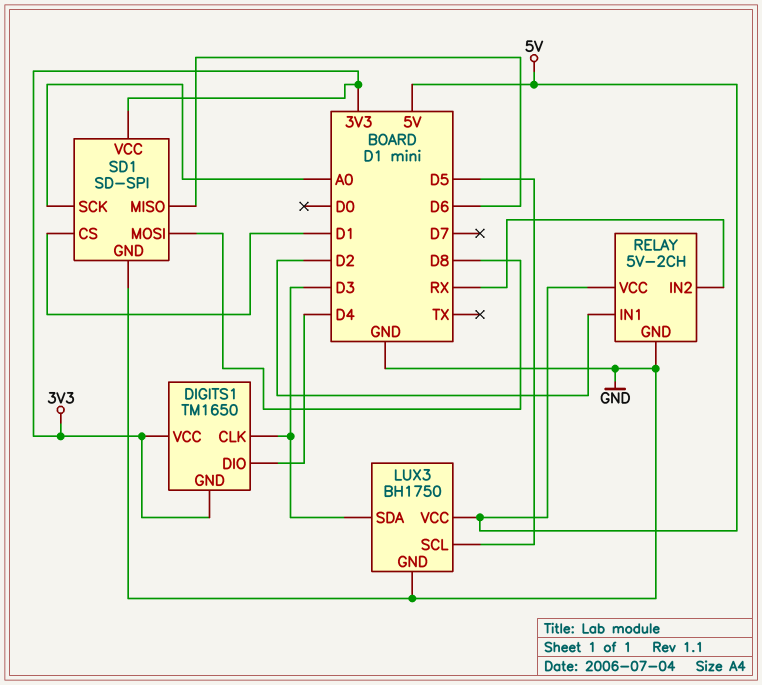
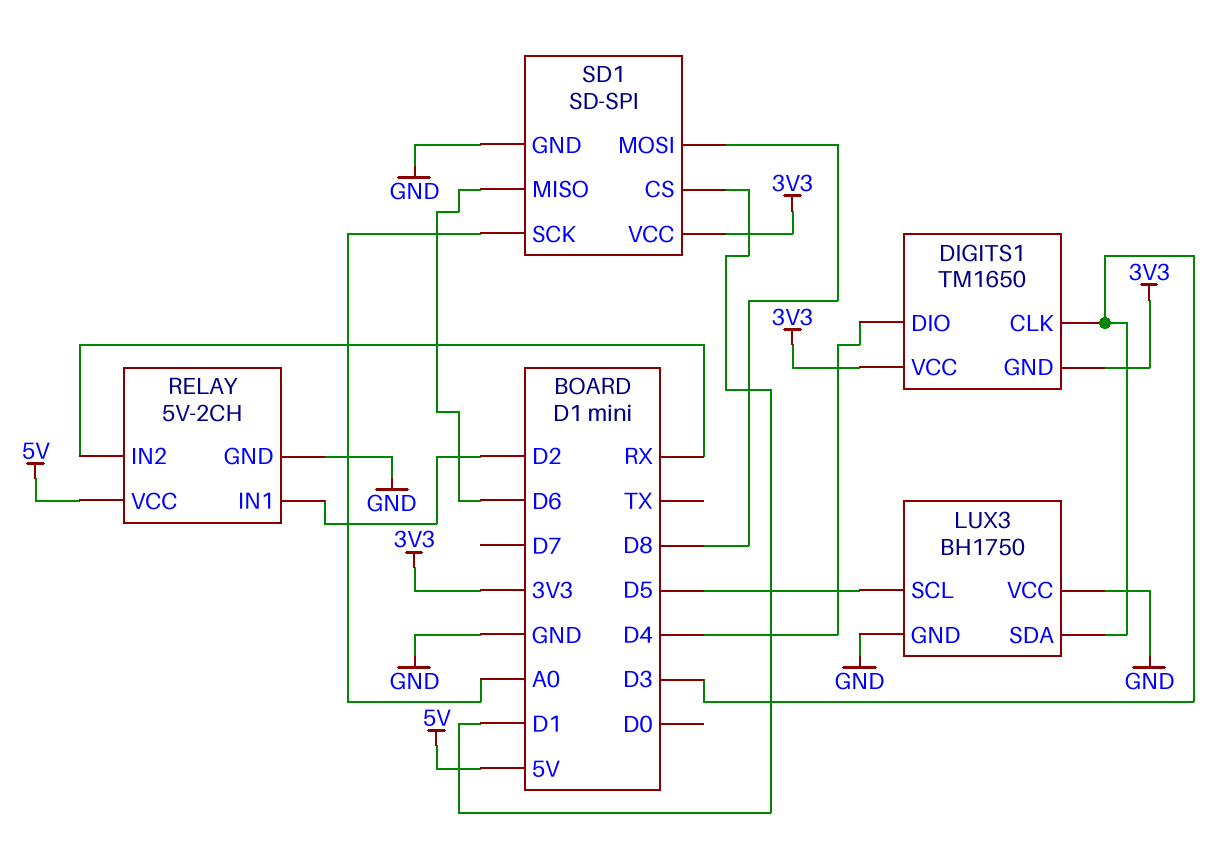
LUX3 pin VCC: 5V -> GND

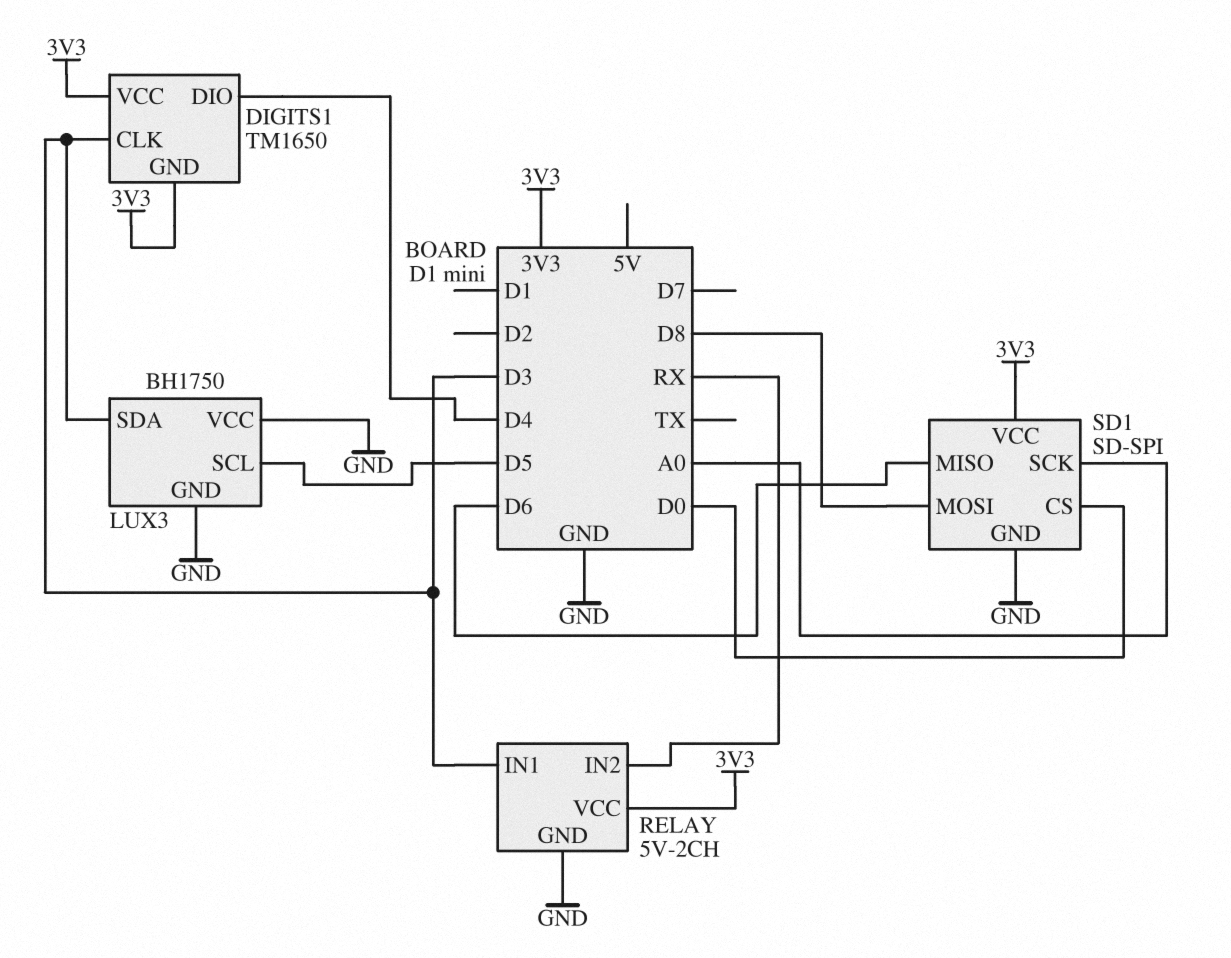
RELAY pin IN1: D2 -> D3
RELAY pin VCC: 5V -> 3V3
SD1 pin CS: D1 -> D0

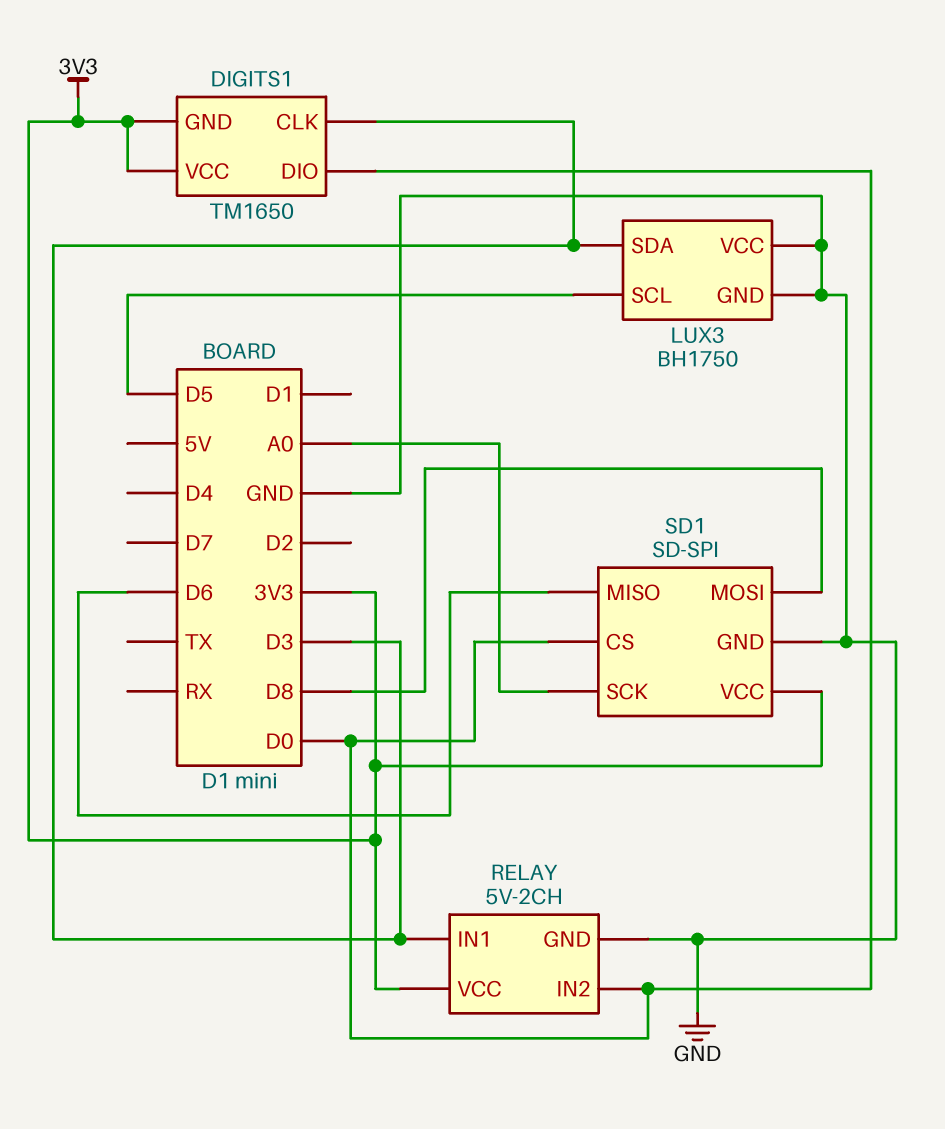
DIGITS1 pin DIO: D4 -> D0
RELAY pin IN2: RX -> D0

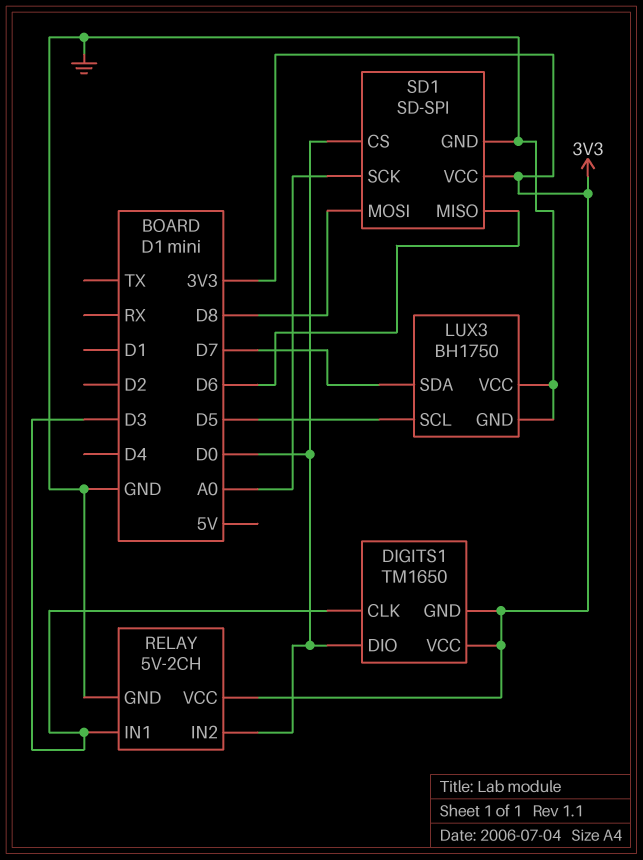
LUX3 pin SDA: D3 -> D7

